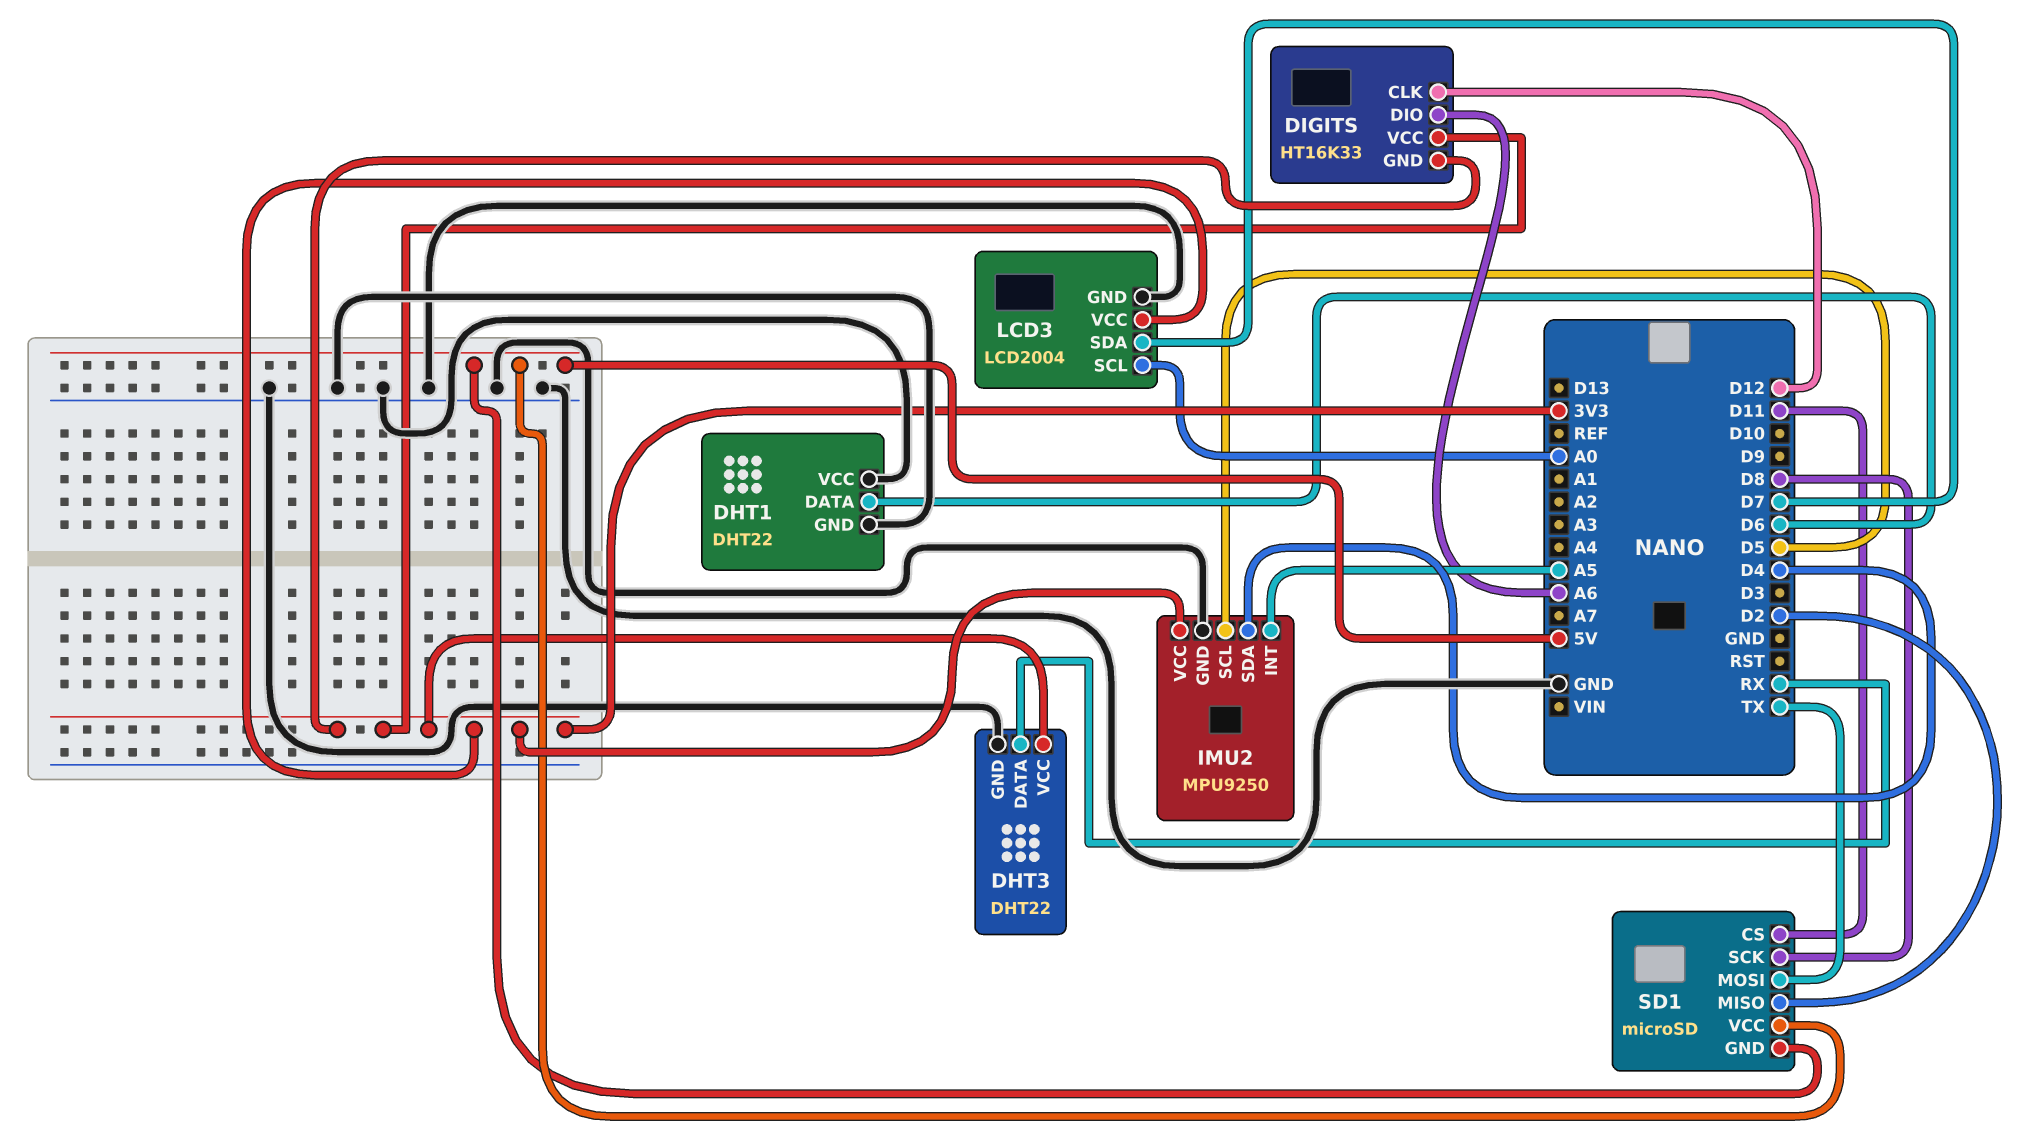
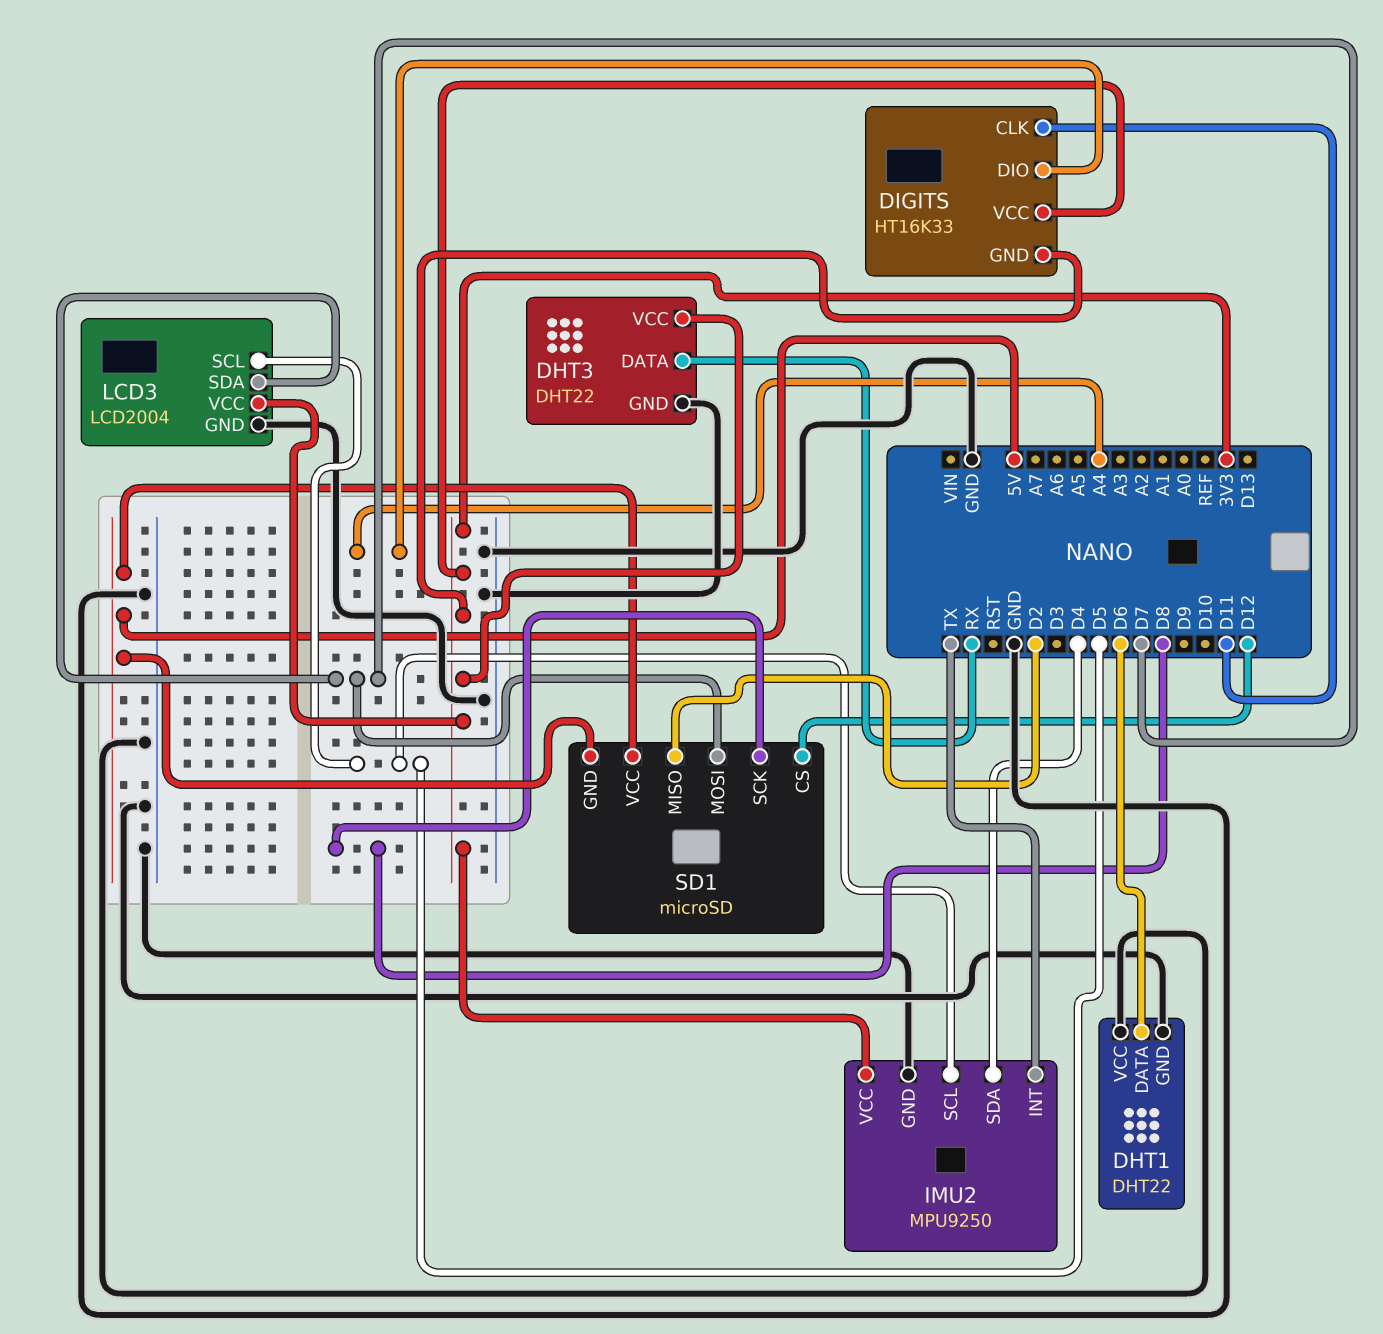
DIGITS pin CLK: D12 -> D11
DIGITS pin DIO: A6 -> A4
IMU2 pin INT: A5 -> TX
LCD3 pin SCL: A0 -> D5
SD1 pin CS: D11 -> D12
SD1 pin MOSI: TX -> D7

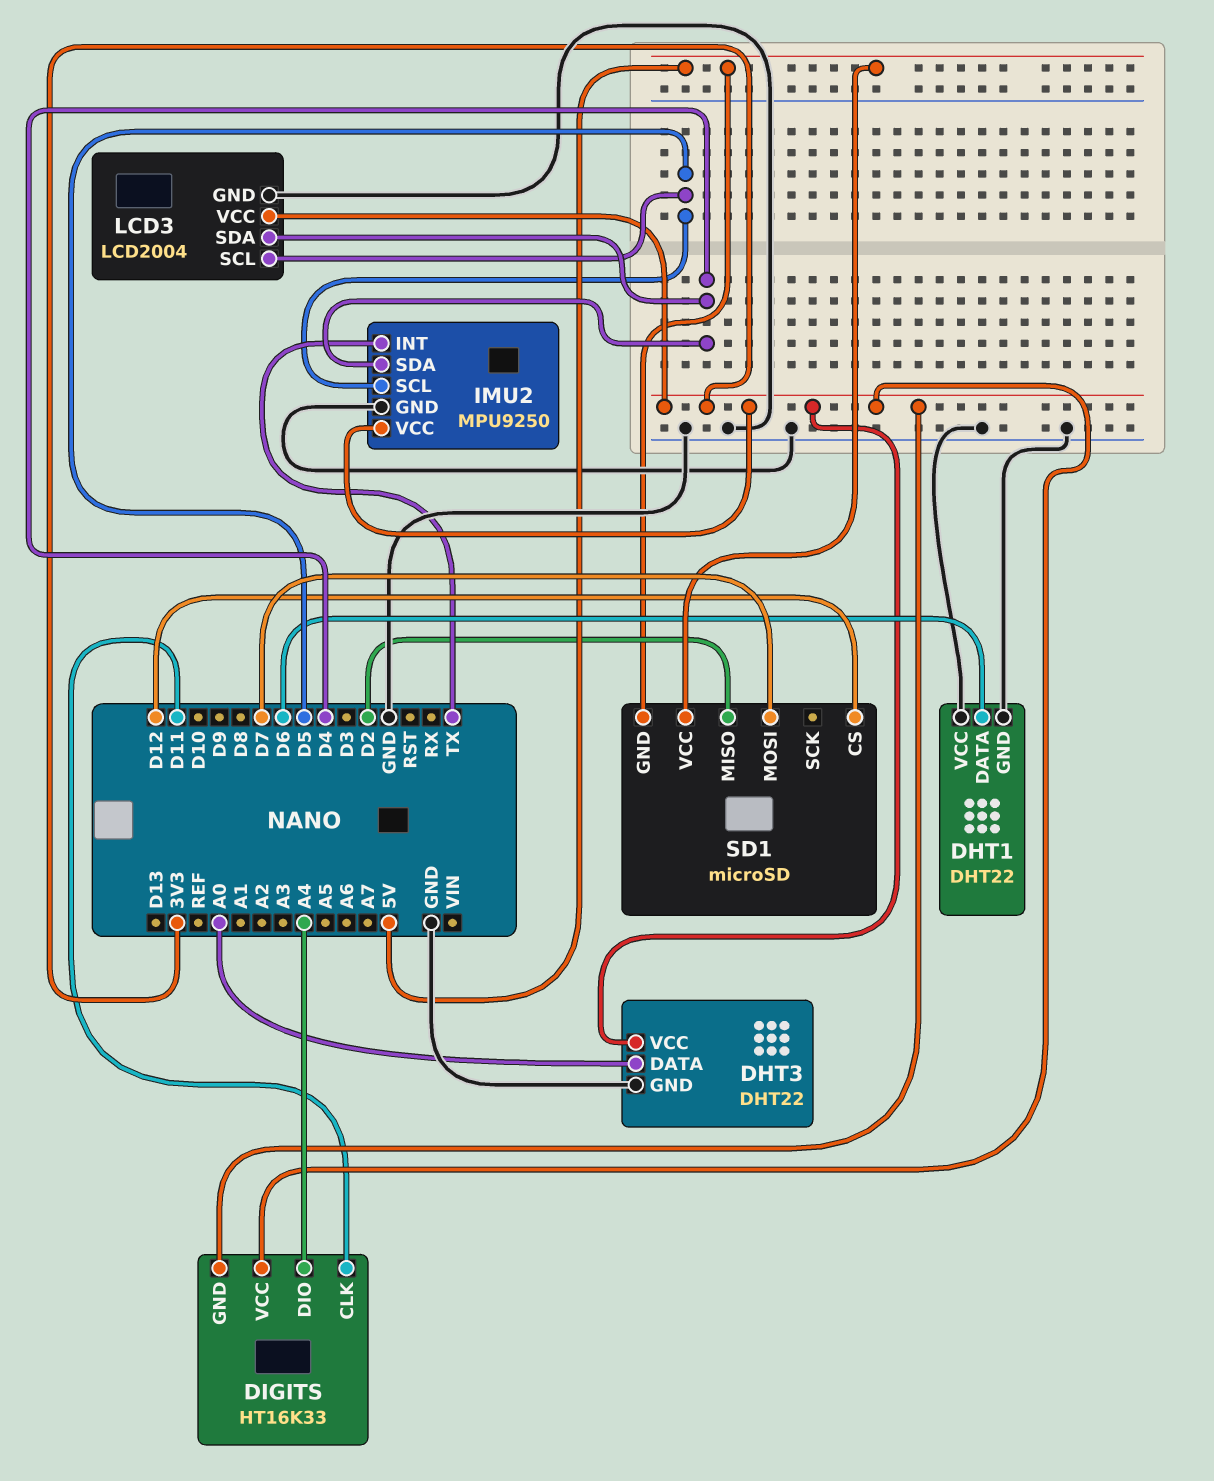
DHT3 pin DATA: RX -> A0
LCD3 pin SDA: D7 -> D4
SD1 pin SCK: D8 -> none

